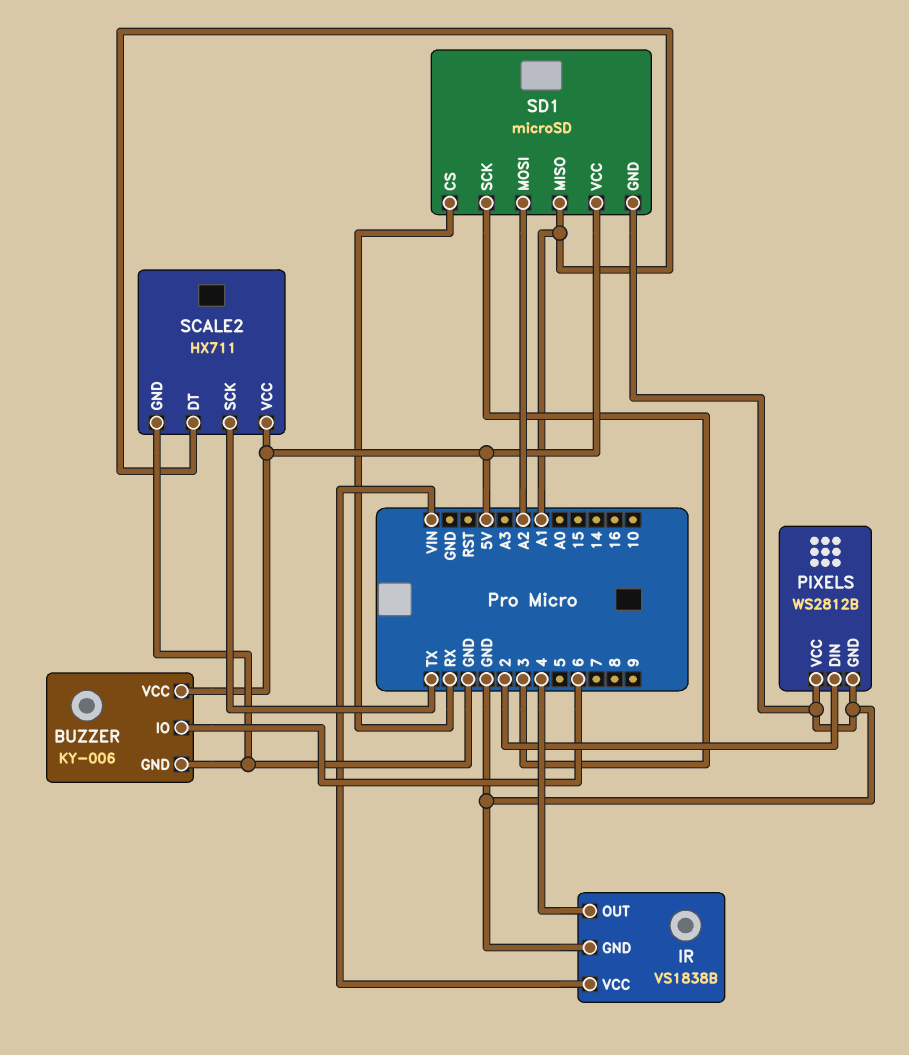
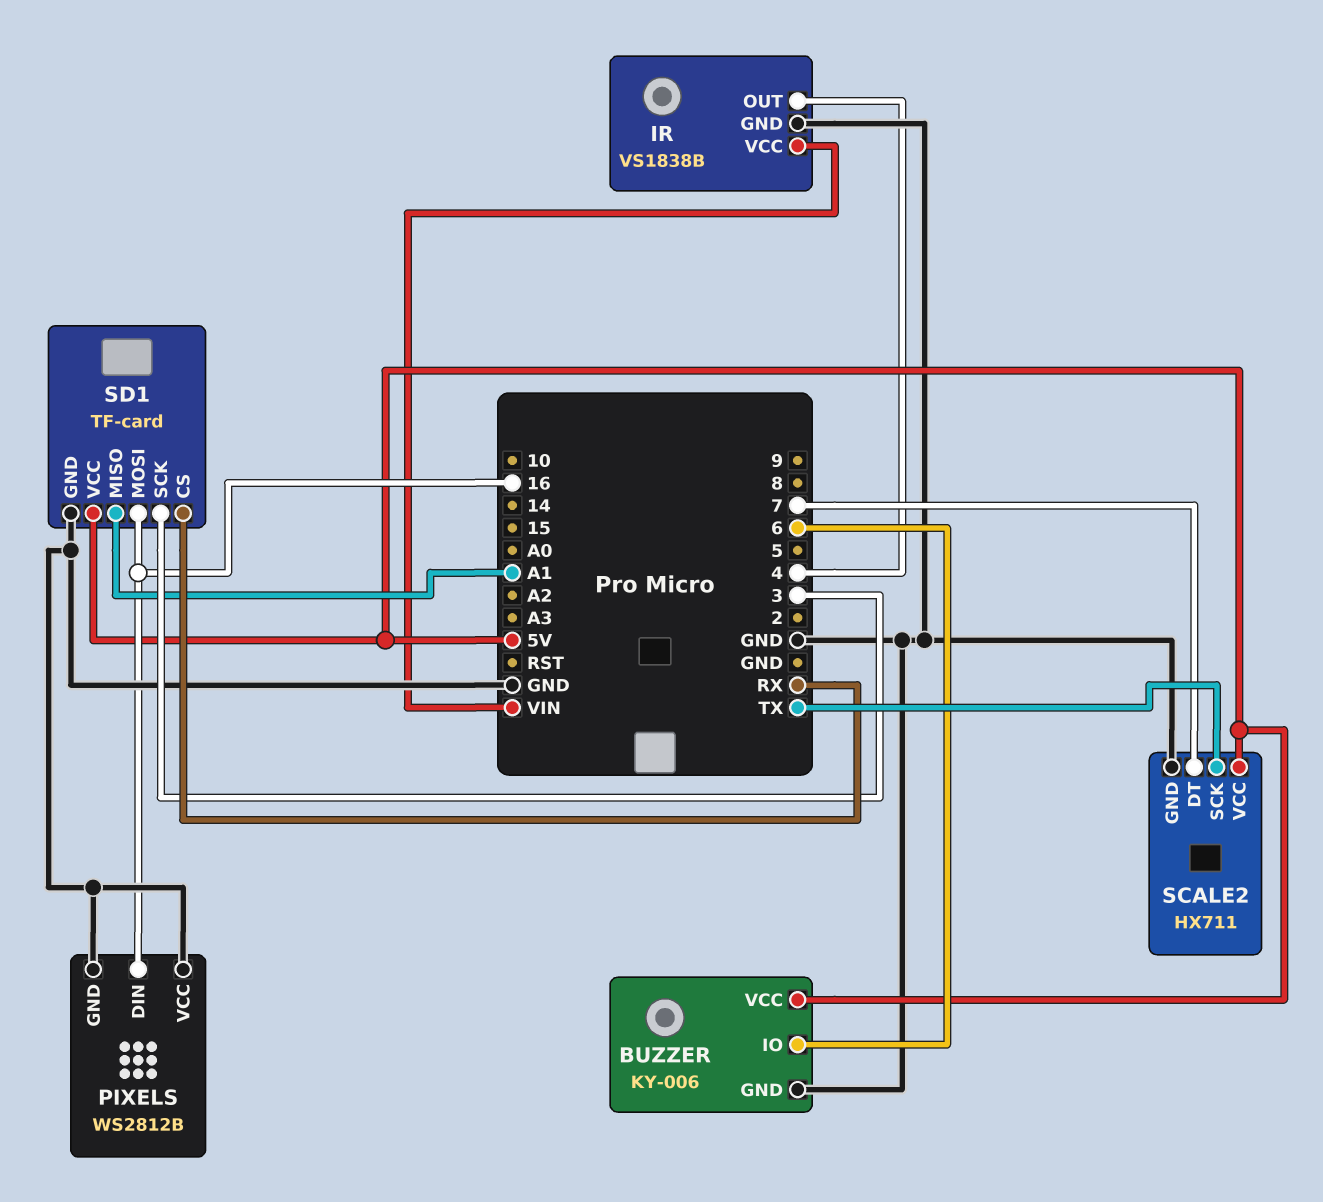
PIXELS pin DIN: 2 -> 16
SCALE2 pin DT: A1 -> 7
SD1: microSD -> TF-card
SD1 pin MOSI: A2 -> 16

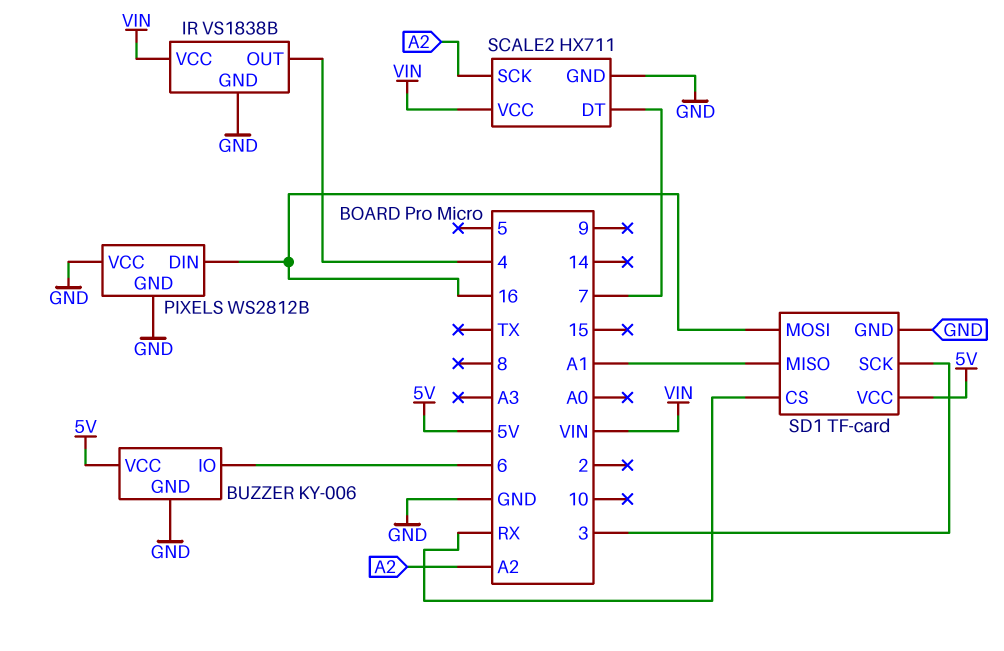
SCALE2 pin SCK: TX -> A2
SCALE2 pin VCC: 5V -> VIN

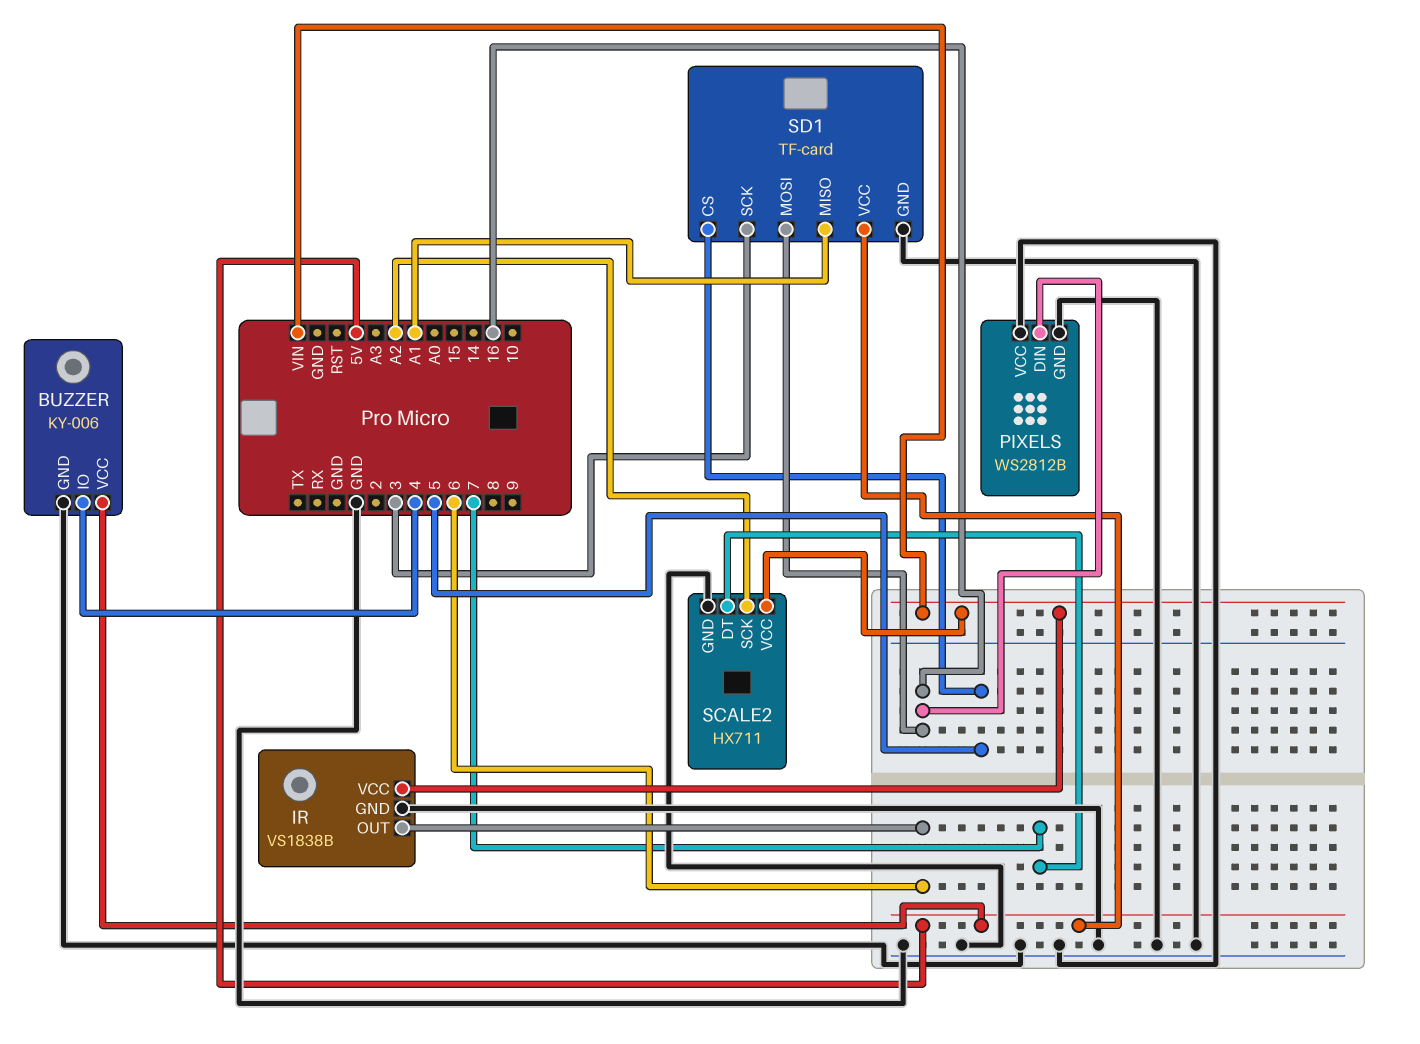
BUZZER pin IO: 6 -> 4
IR pin OUT: 4 -> 6
SD1 pin CS: RX -> 5

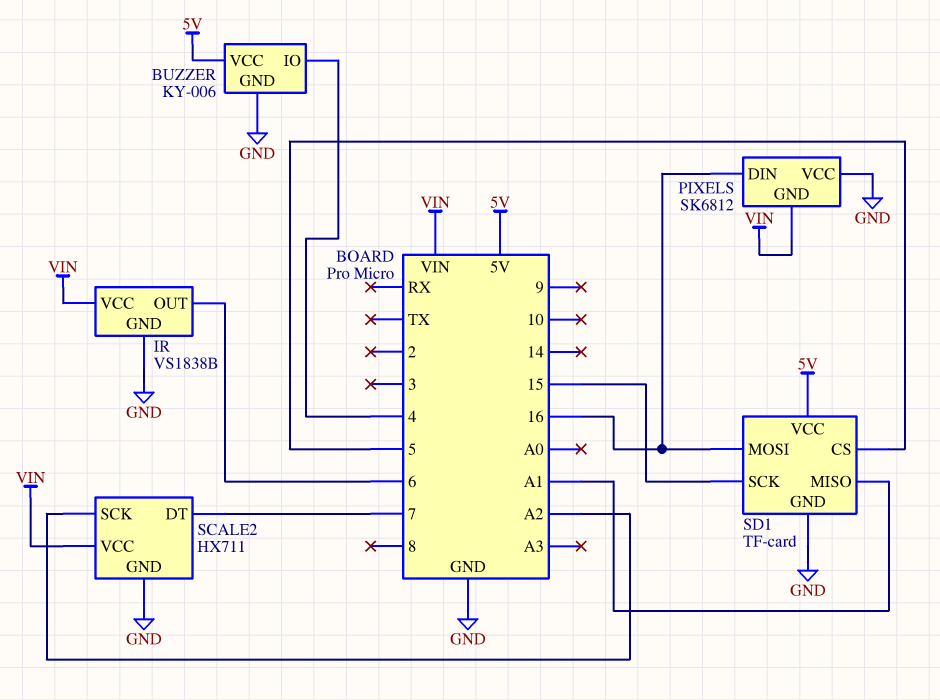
PIXELS: WS2812B -> SK6812
PIXELS pin GND: GND -> VIN
SD1 pin SCK: 3 -> 15

